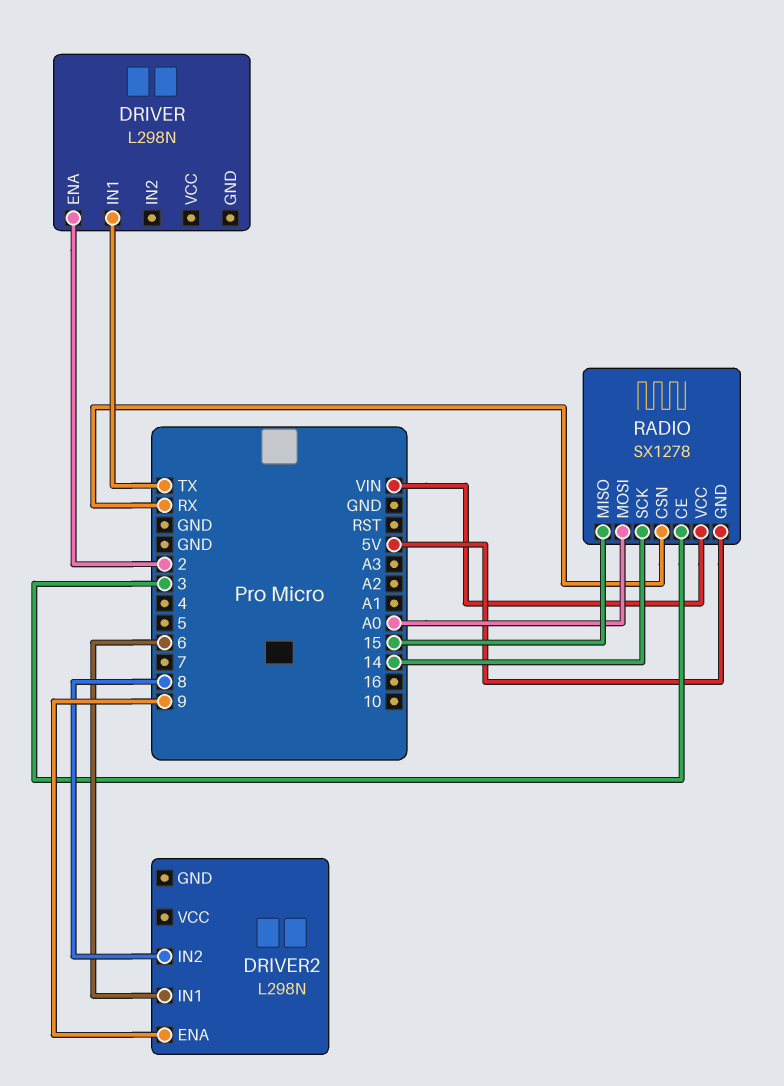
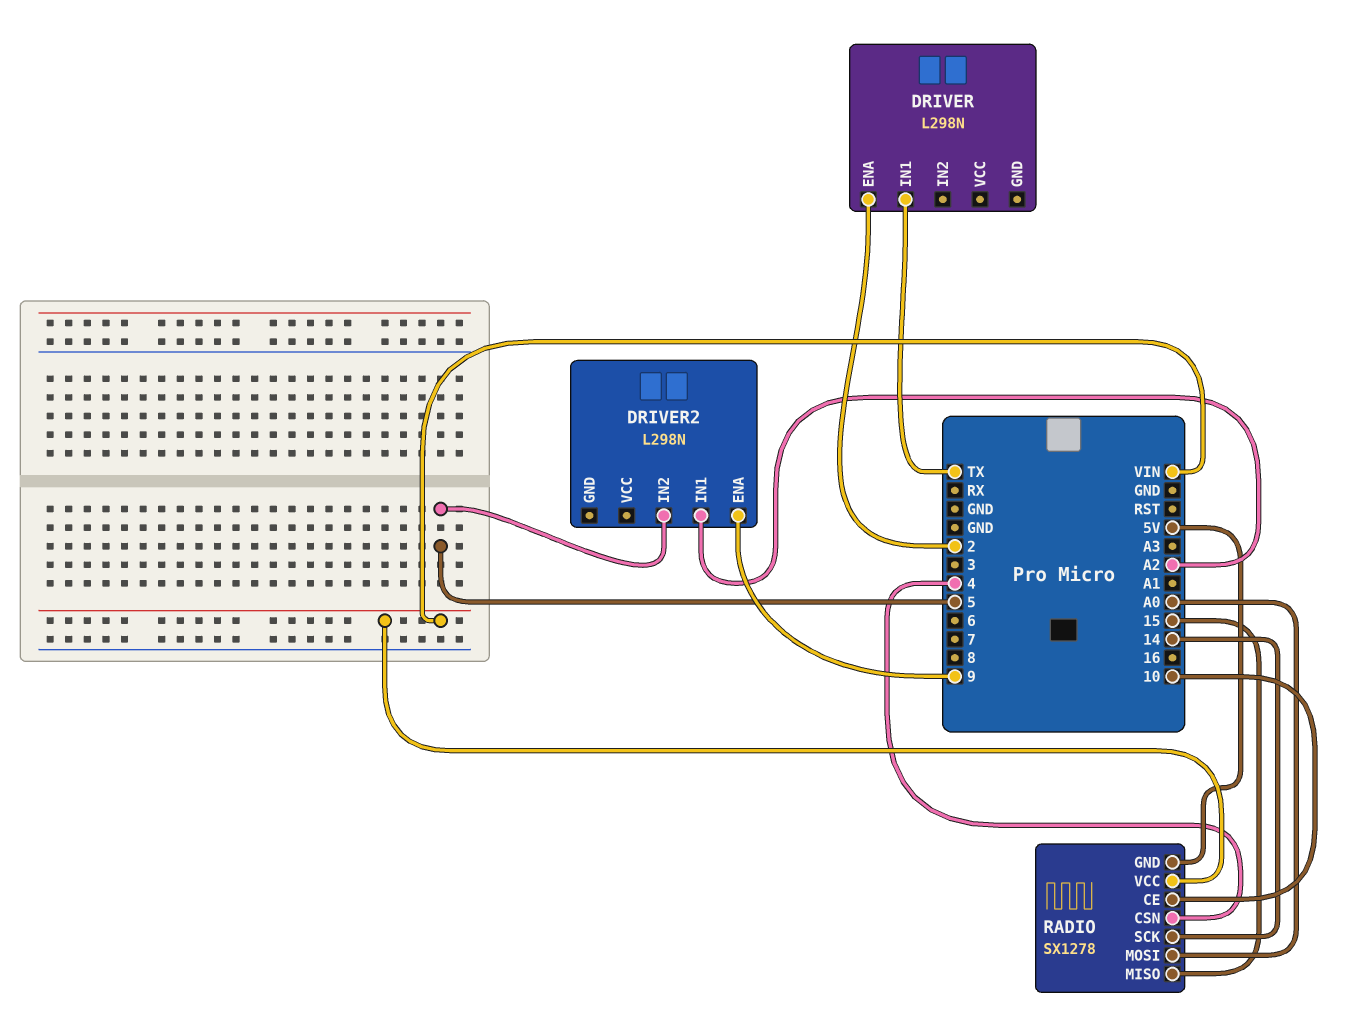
DRIVER2 pin IN1: 6 -> A2
DRIVER2 pin IN2: 8 -> 5
RADIO pin CE: 3 -> 10
RADIO pin CSN: RX -> 4

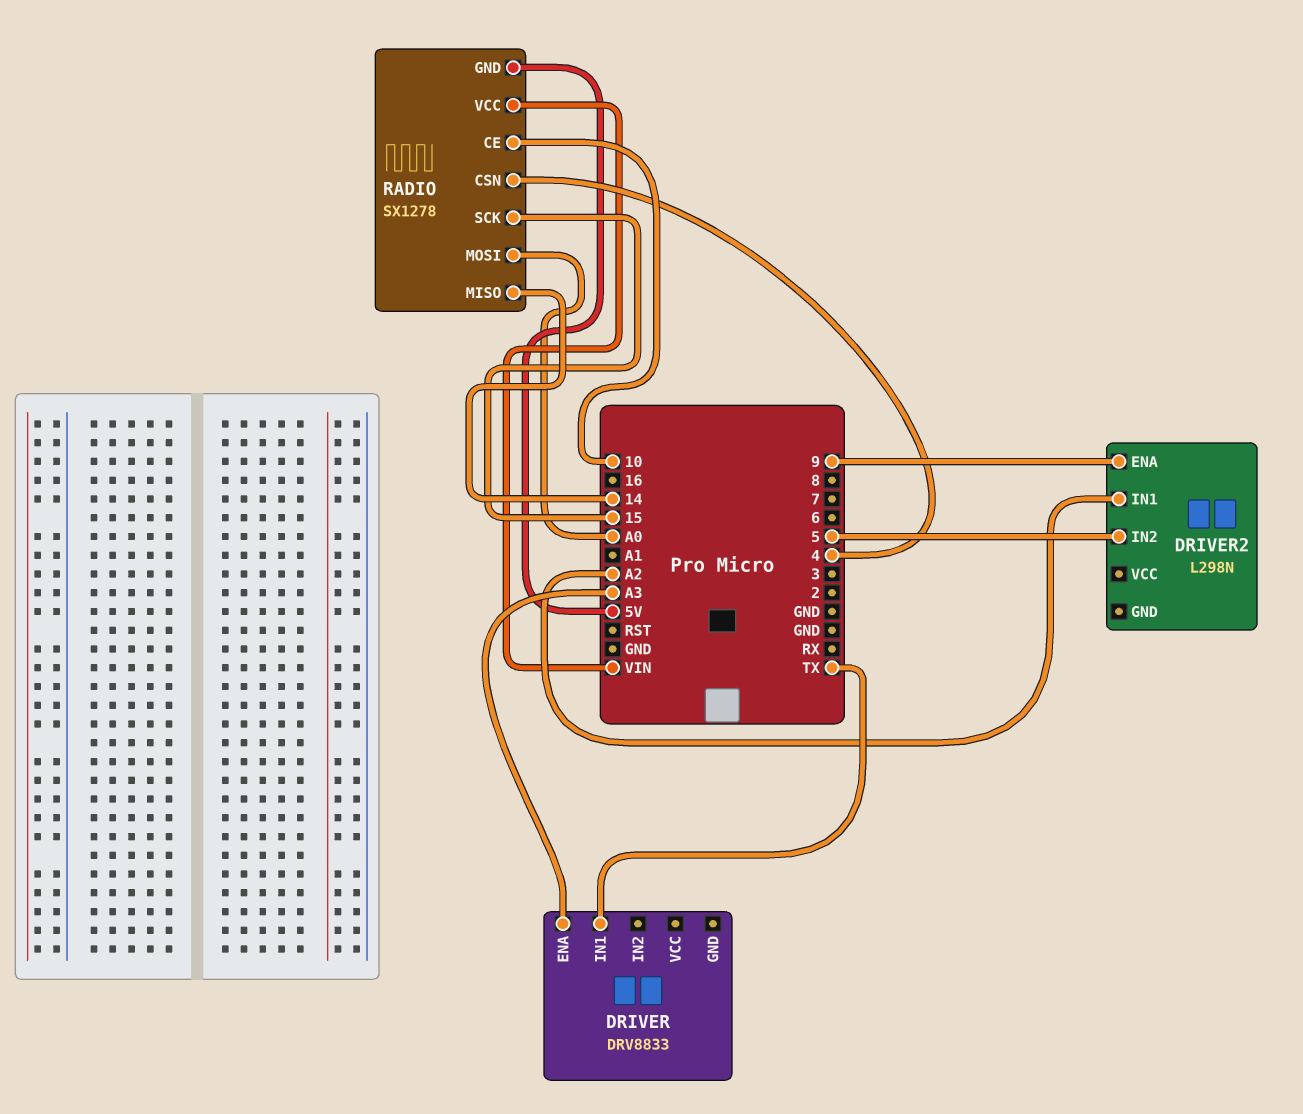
DRIVER: L298N -> DRV8833
DRIVER pin ENA: 2 -> A3
RADIO pin MISO: 15 -> 14
RADIO pin SCK: 14 -> 15

